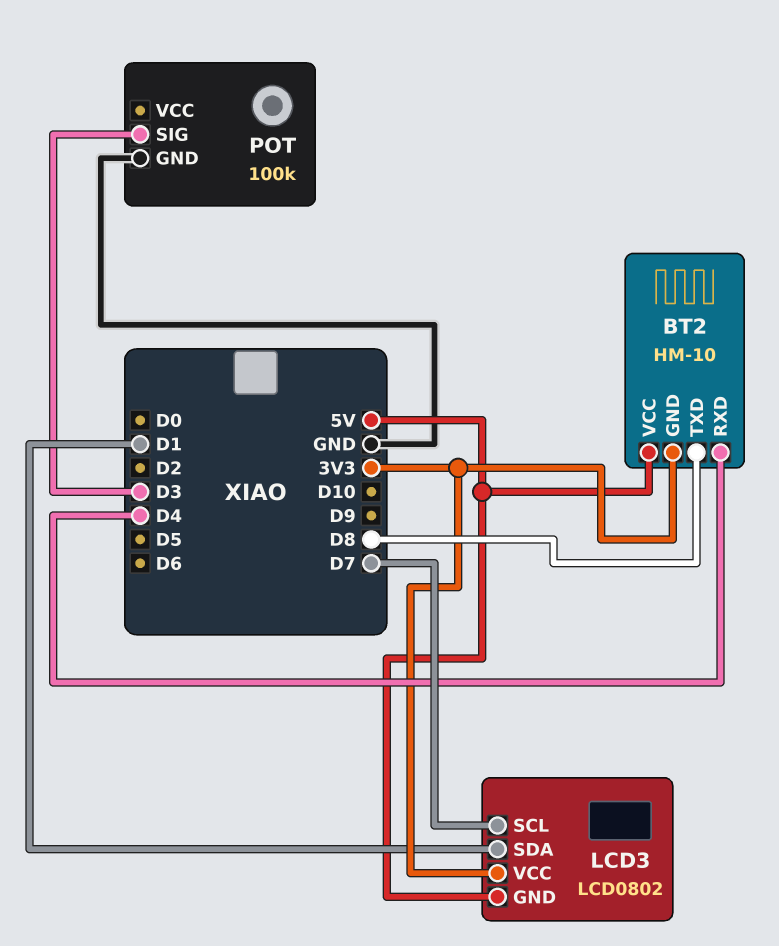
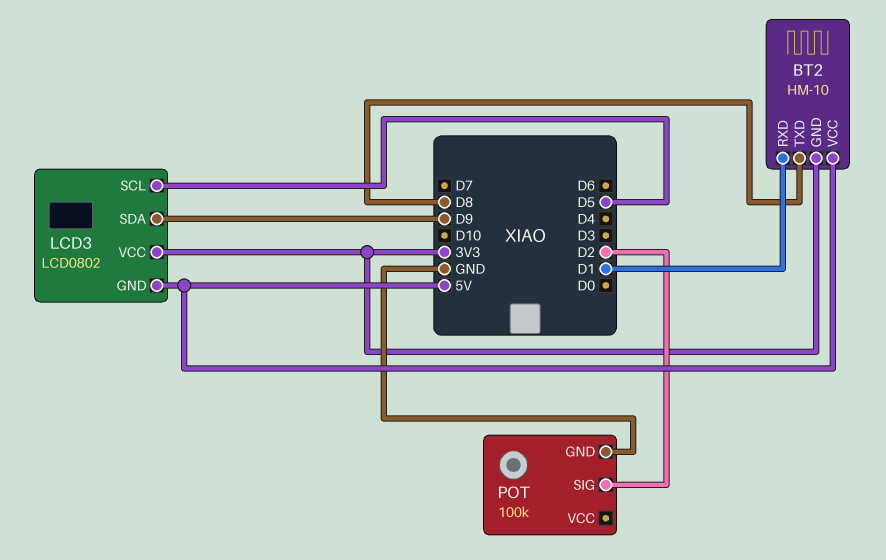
BT2 pin RXD: D4 -> D1
LCD3 pin SCL: D7 -> D5
LCD3 pin SDA: D1 -> D9
POT pin SIG: D3 -> D2

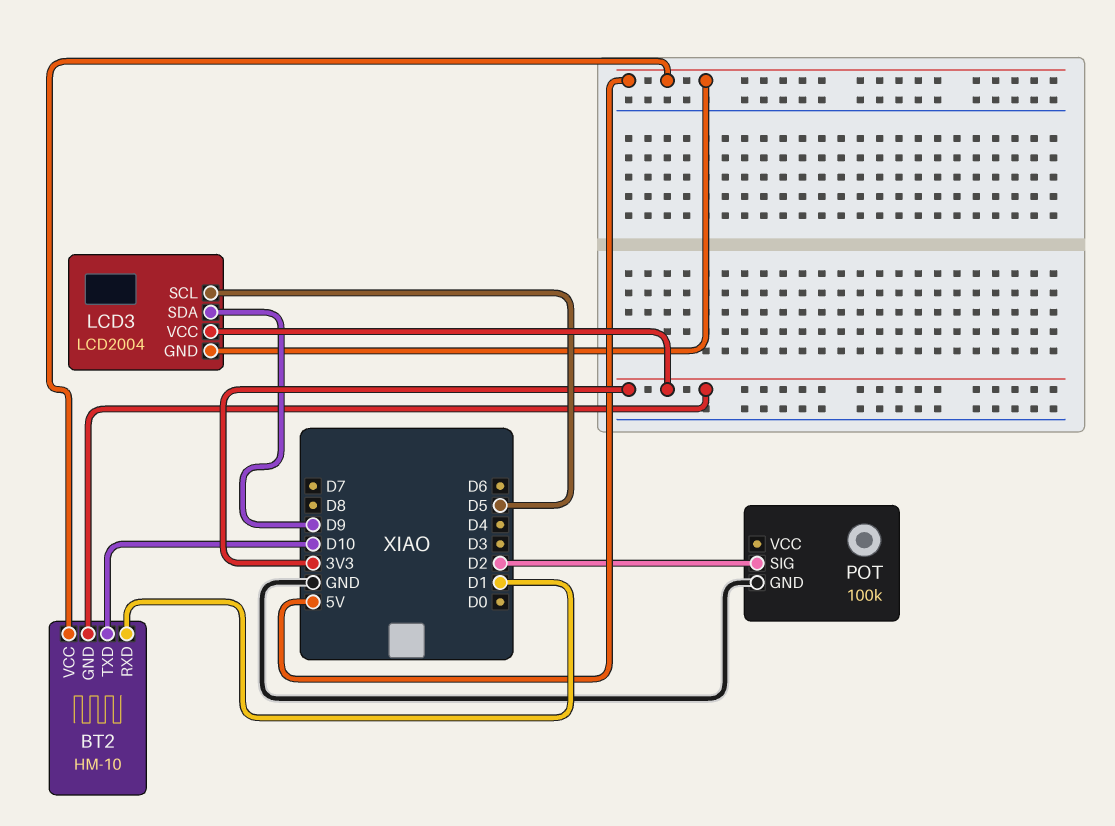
BT2 pin TXD: D8 -> D10
LCD3: LCD0802 -> LCD2004

